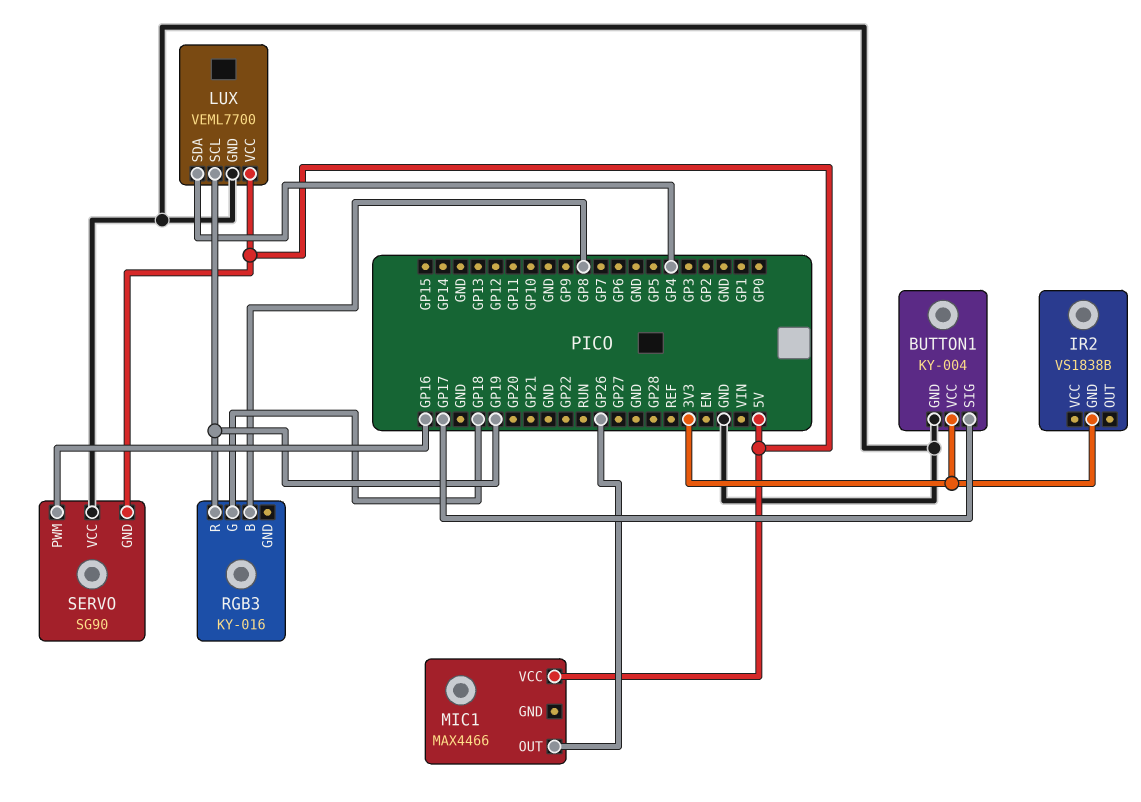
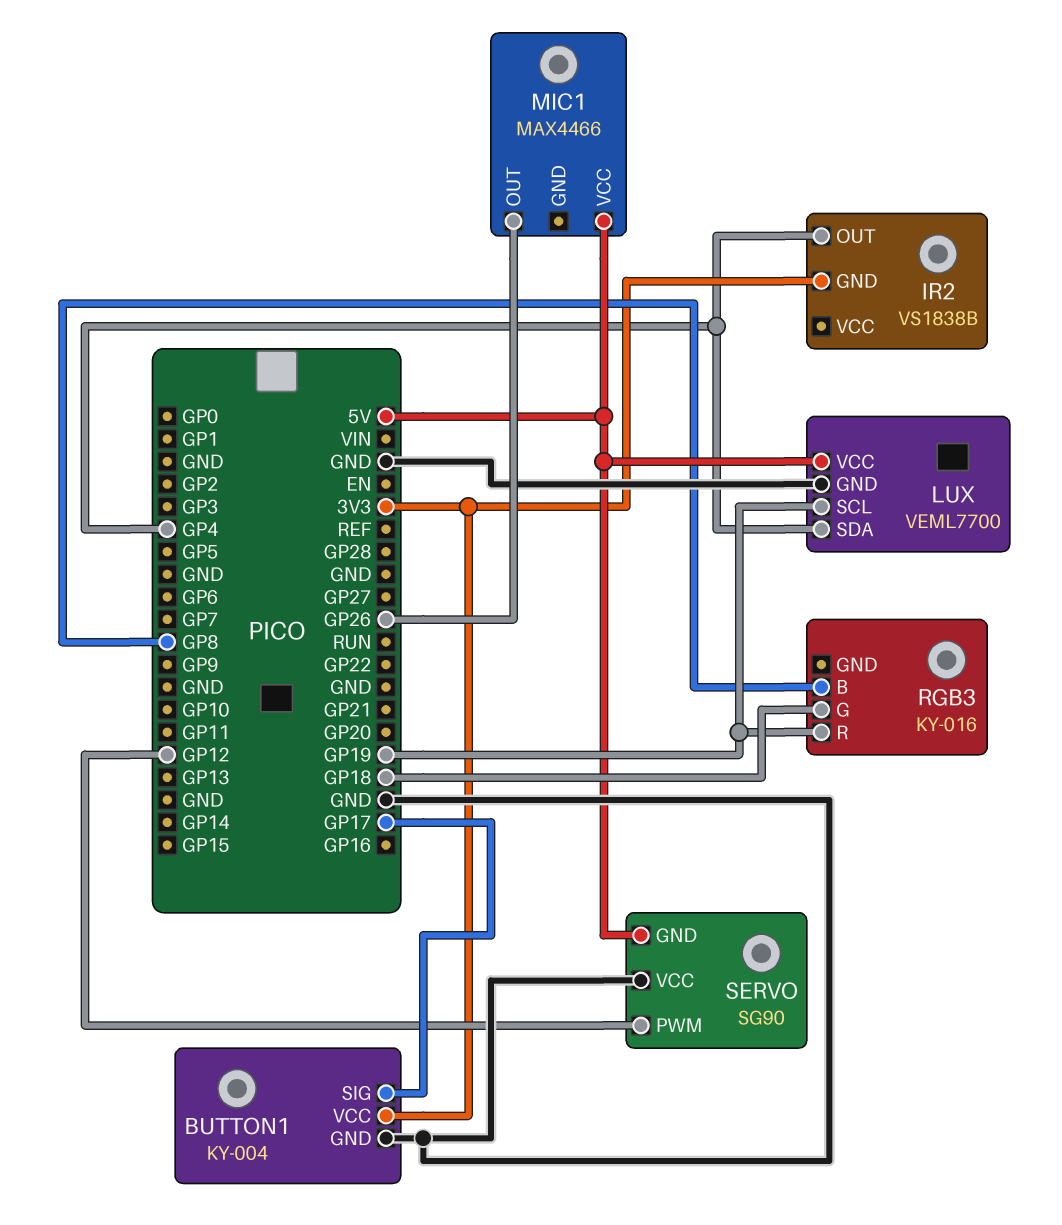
IR2 pin OUT: none -> GP4
SERVO pin PWM: GP16 -> GP12

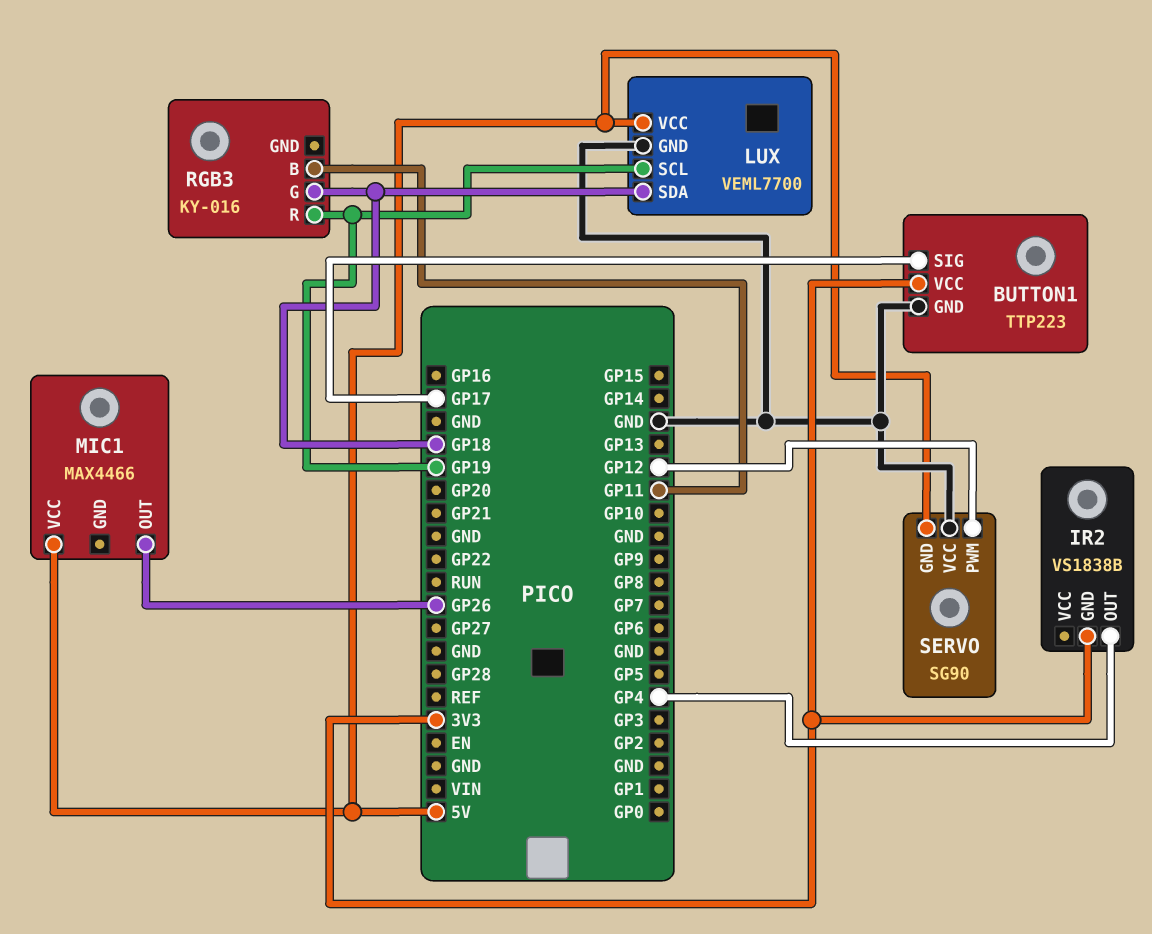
BUTTON1: KY-004 -> TTP223
LUX pin SDA: GP4 -> GP18
RGB3 pin B: GP8 -> GP11

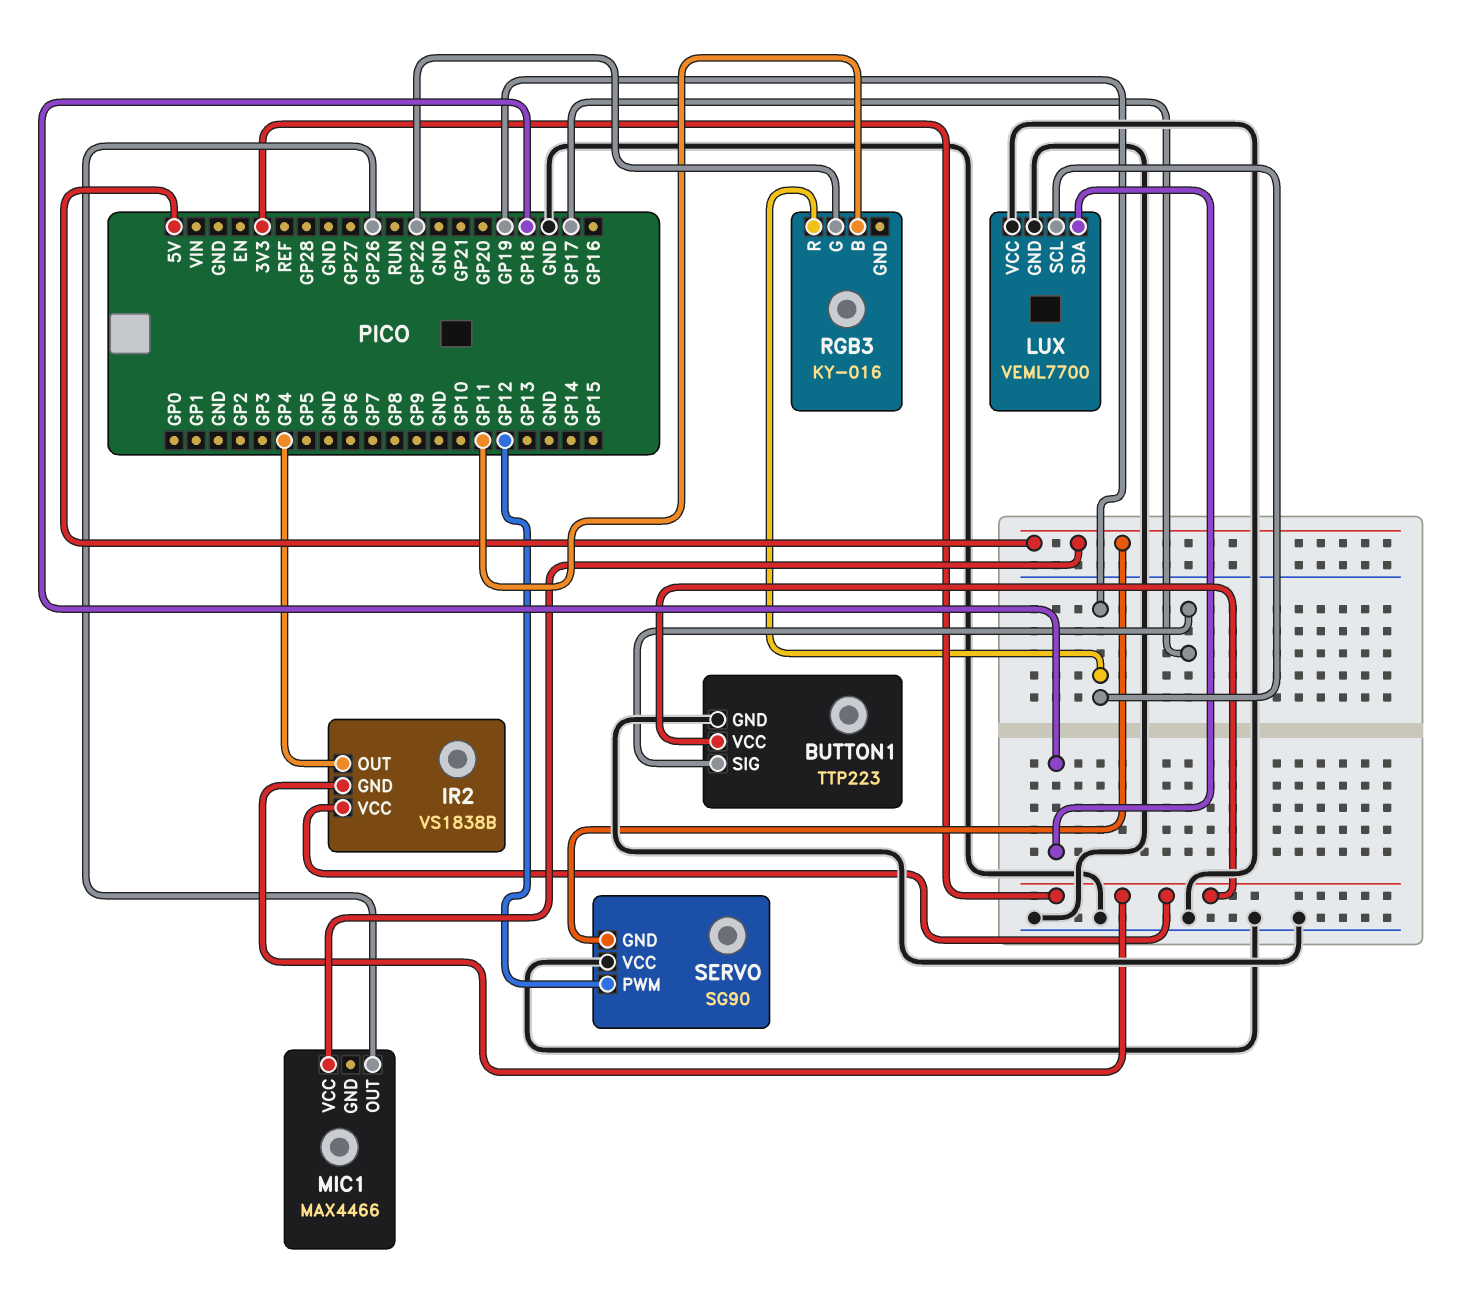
IR2 pin VCC: none -> 3V3
LUX pin VCC: 5V -> GND
RGB3 pin G: GP18 -> GP22

